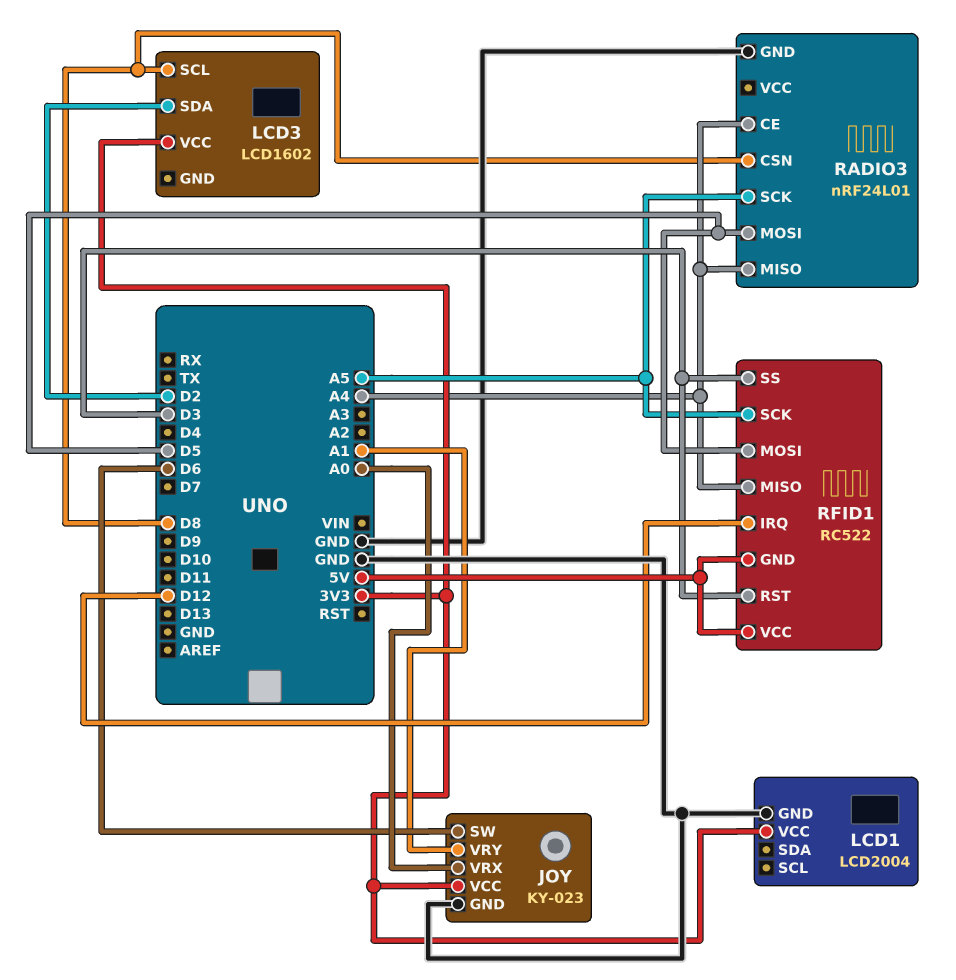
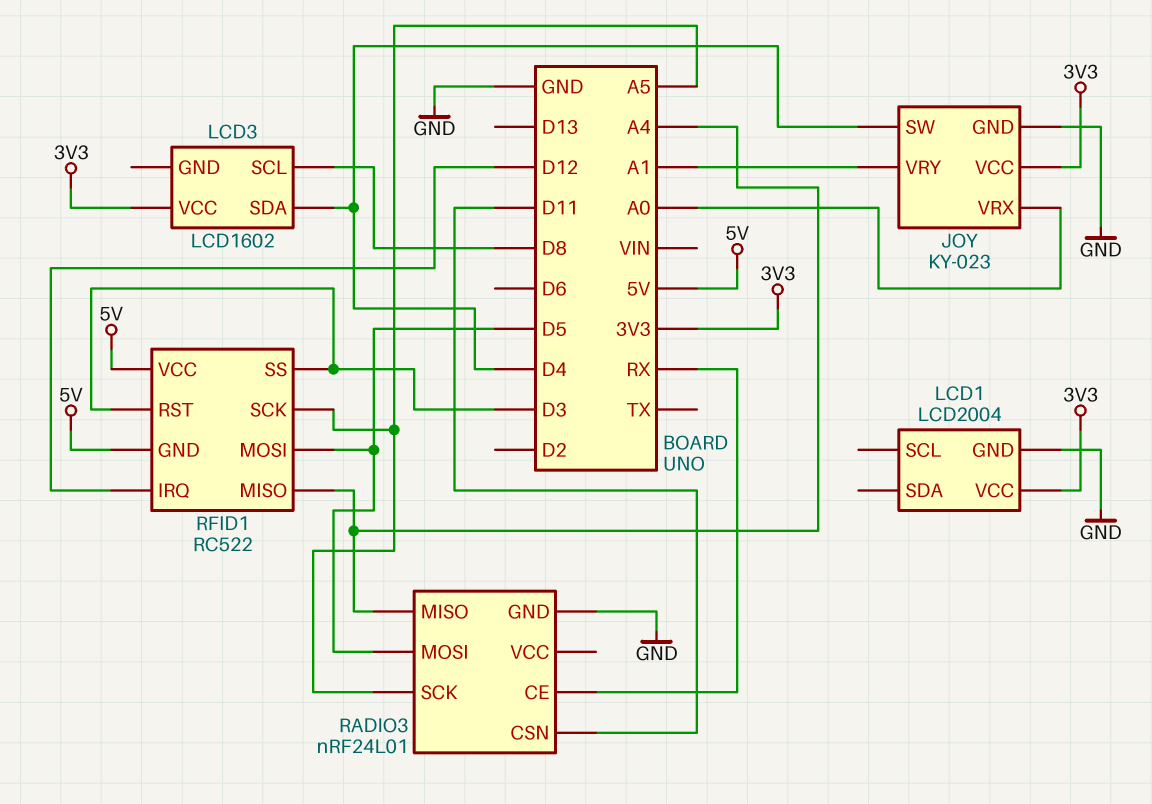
JOY pin SW: D6 -> D4
LCD3 pin SDA: D2 -> D4
RADIO3 pin CE: A4 -> RX
RADIO3 pin CSN: D8 -> D11

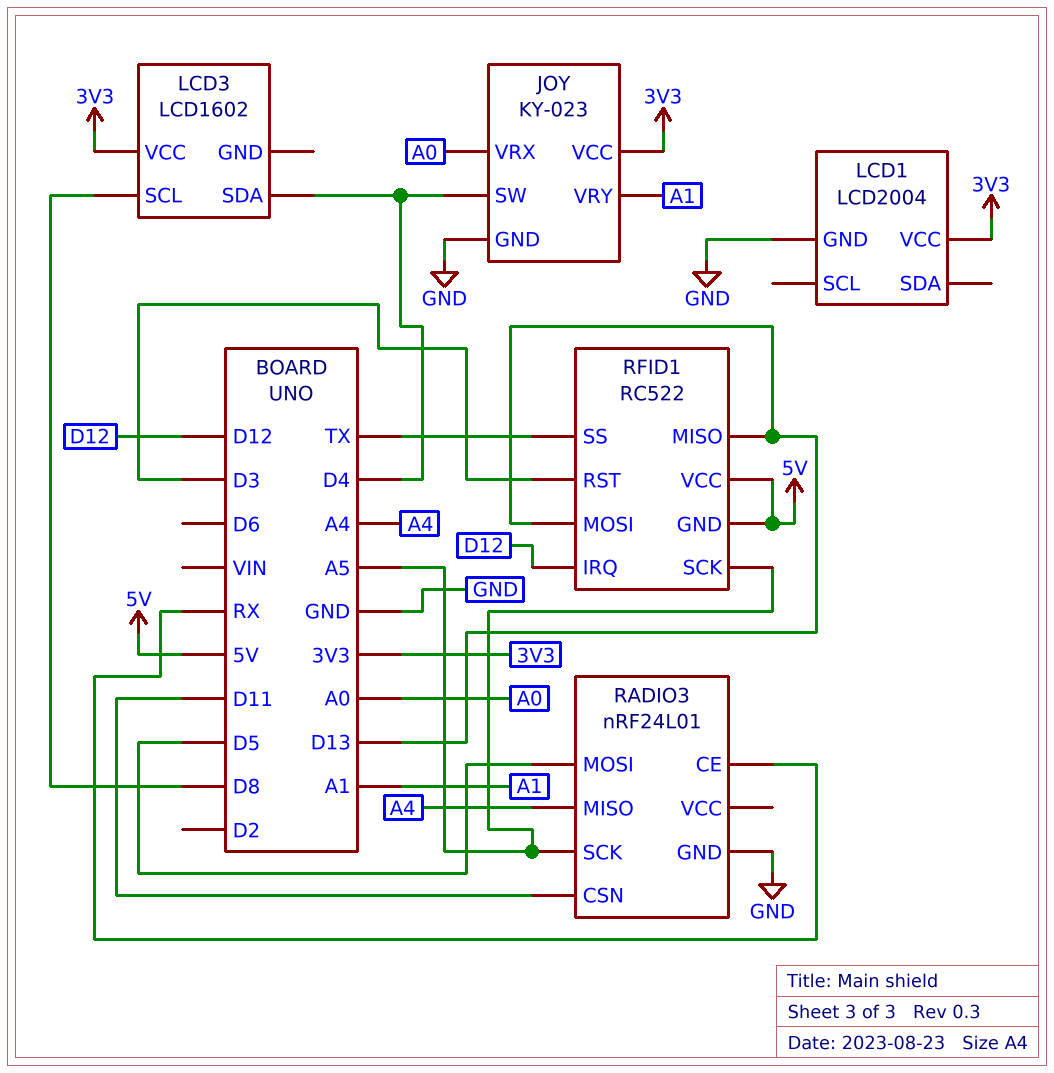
RFID1 pin MISO: A4 -> D13
RFID1 pin MOSI: D5 -> D13
RFID1 pin SS: D3 -> TX

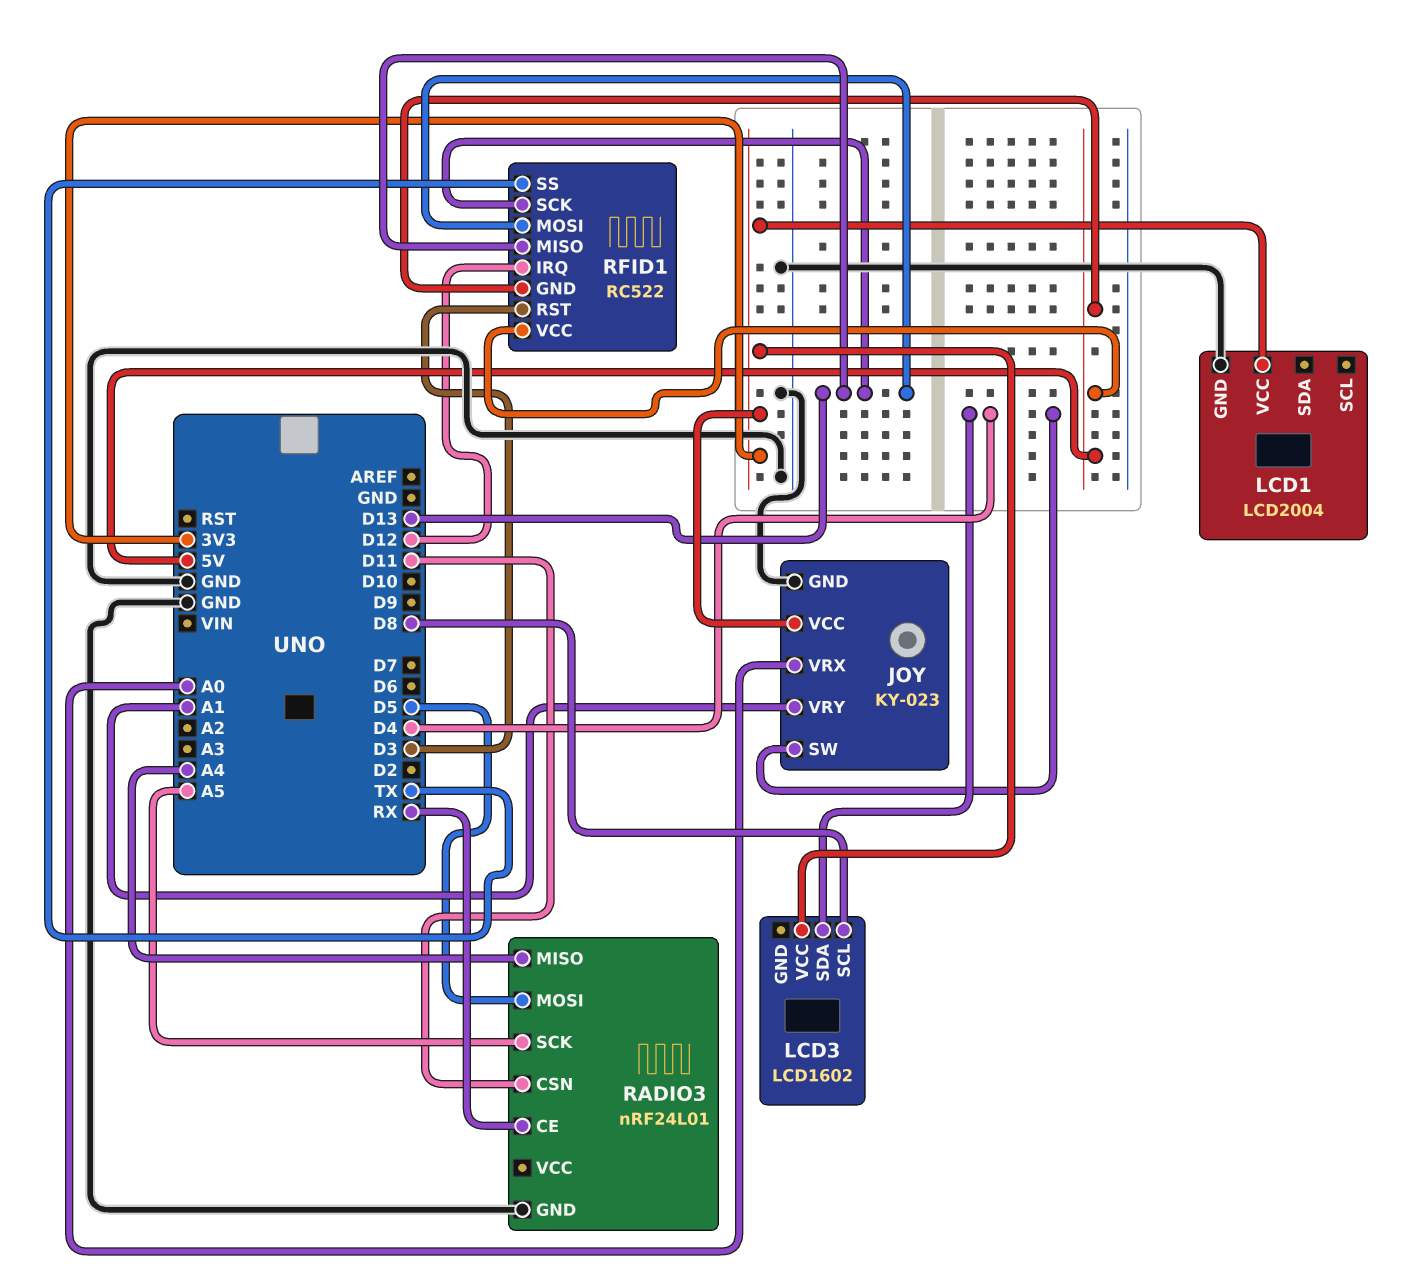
RFID1 pin SCK: A5 -> D13

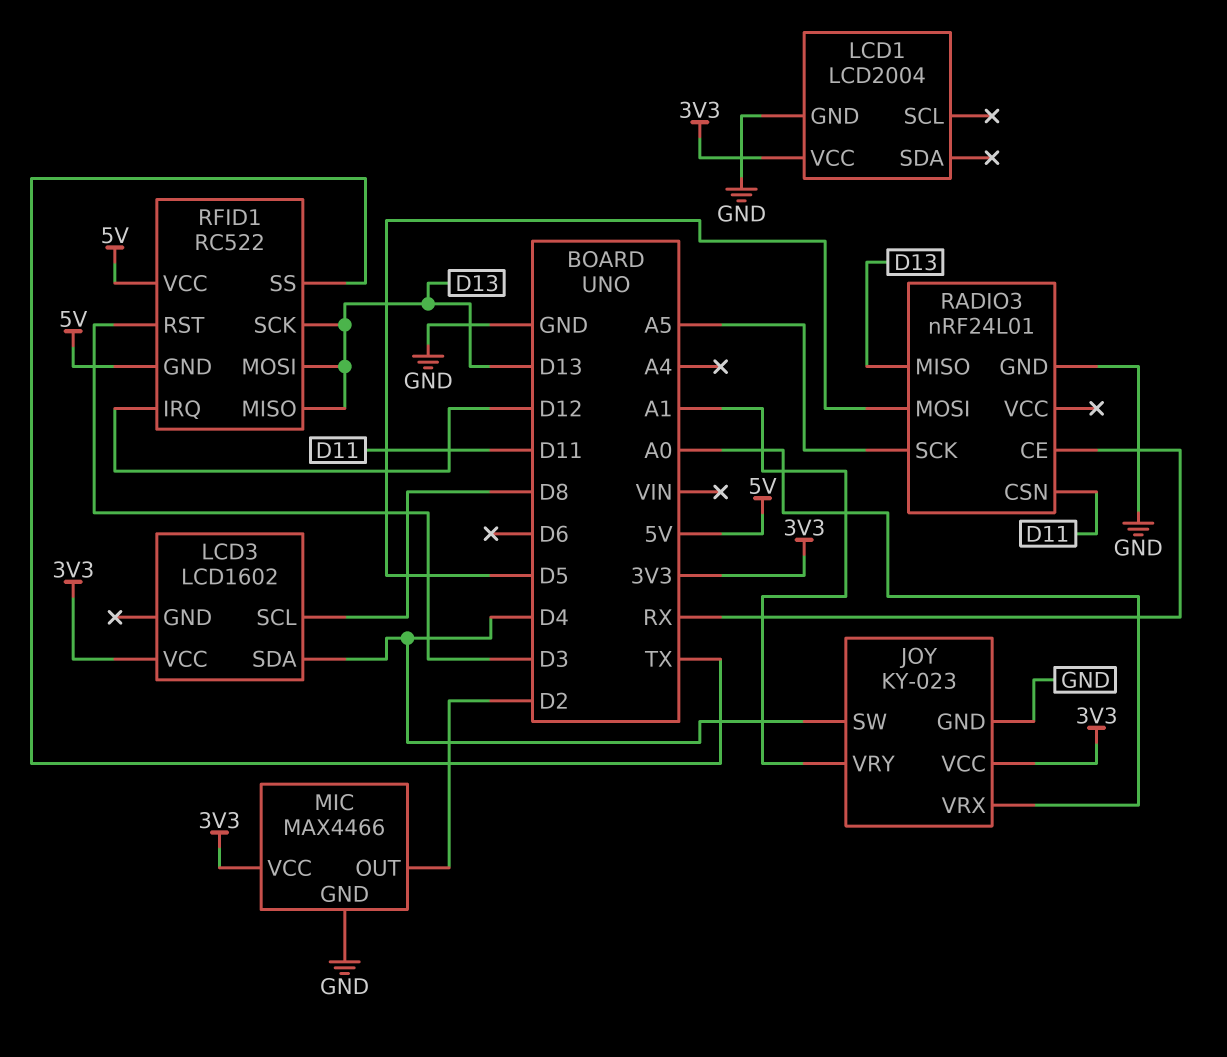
MIC: none -> MAX4466
MIC pin GND: none -> GND
MIC pin OUT: none -> D2
MIC pin VCC: none -> 3V3
RADIO3 pin MISO: A4 -> D13

